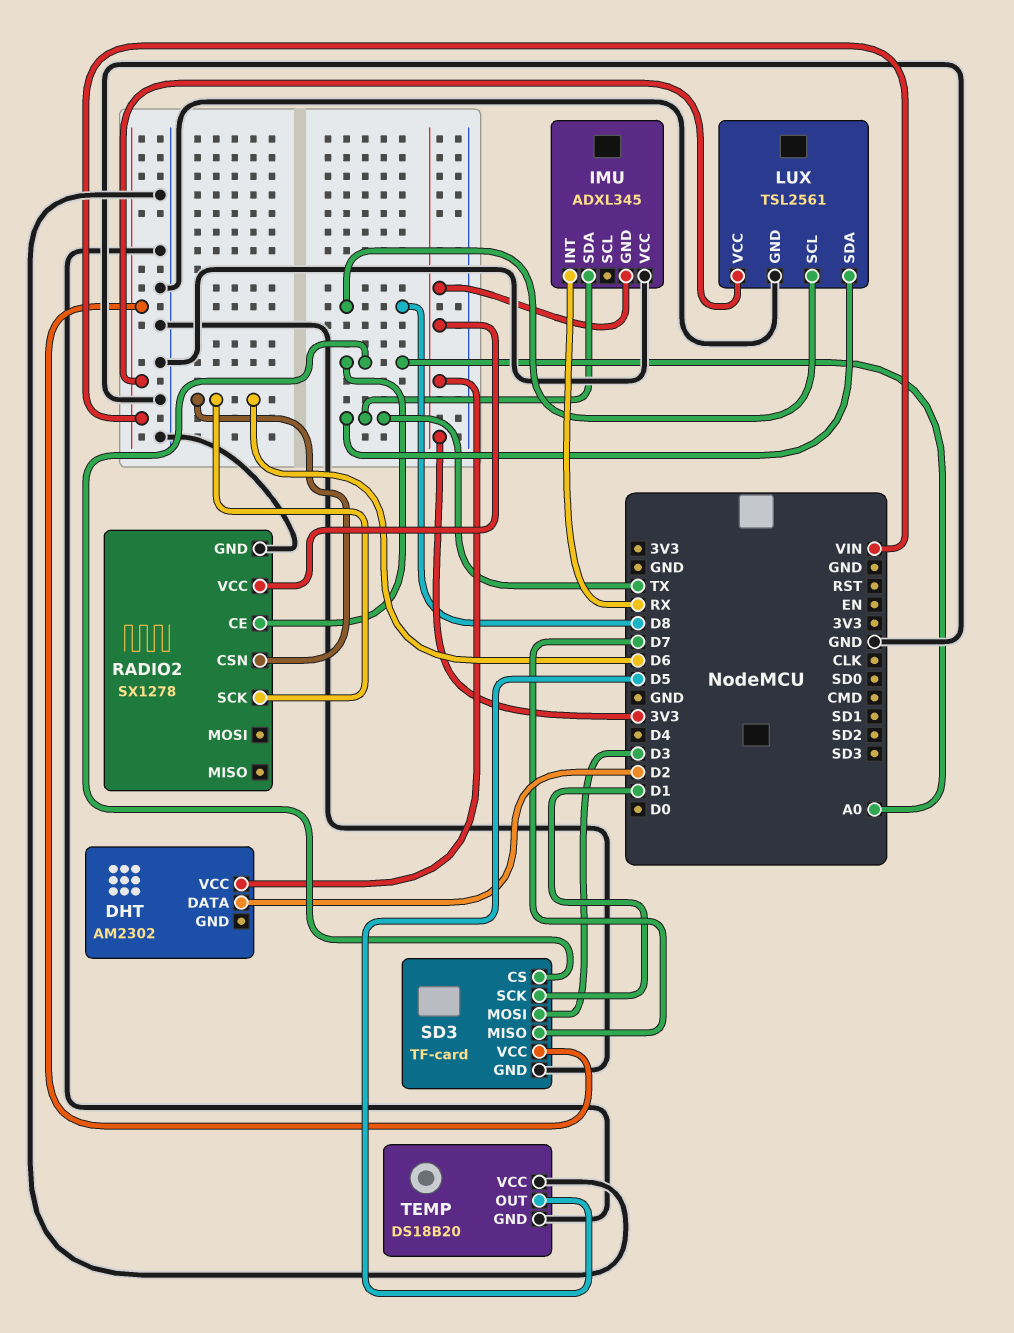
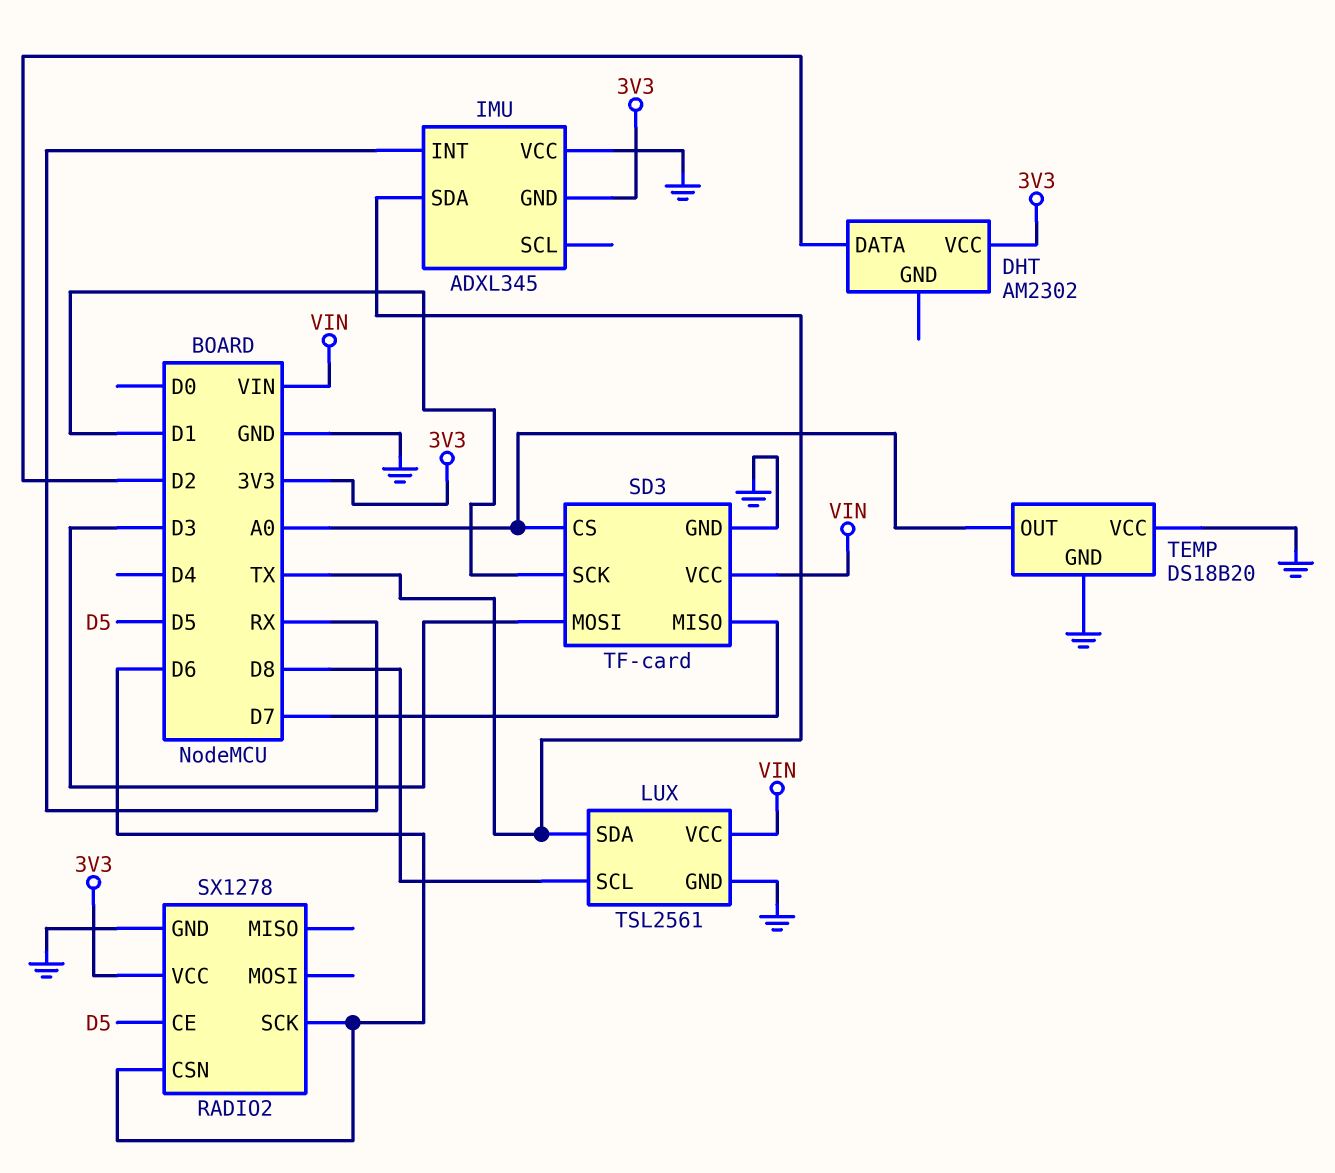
RADIO2 pin CE: A0 -> D5
TEMP pin OUT: D5 -> A0

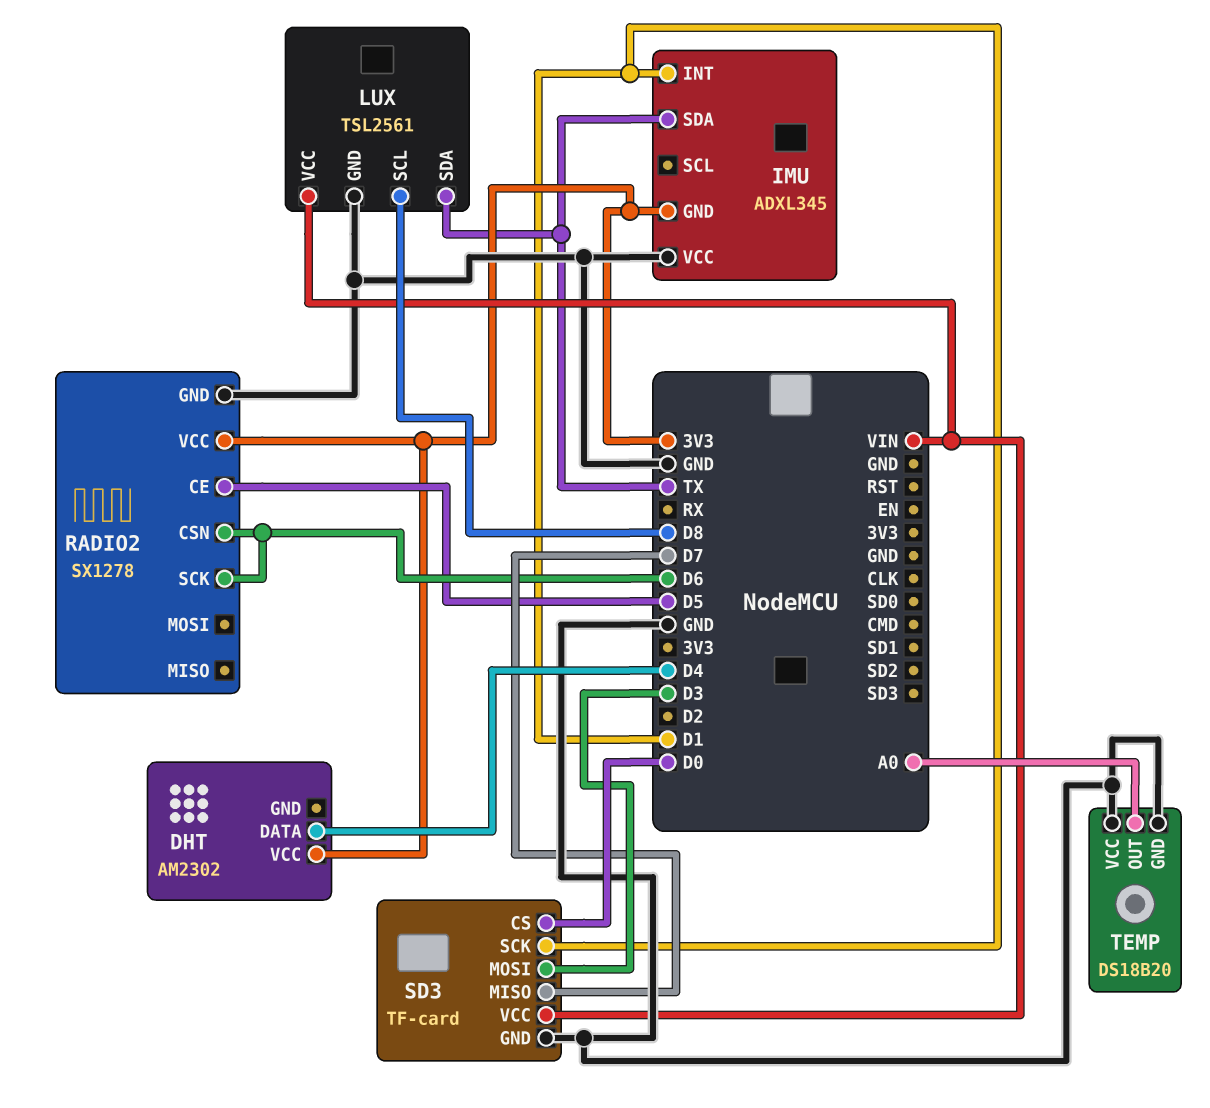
DHT pin DATA: D2 -> D4
IMU pin INT: RX -> D1
SD3 pin CS: A0 -> D0

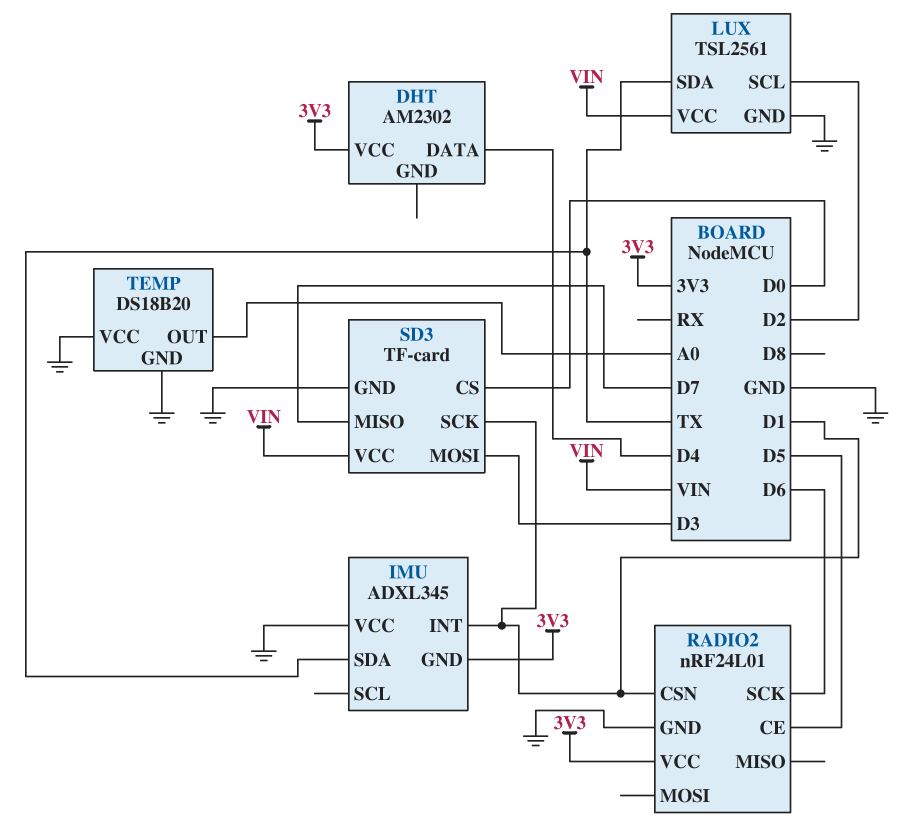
LUX pin SCL: D8 -> D2
RADIO2: SX1278 -> nRF24L01
RADIO2 pin CSN: D6 -> D1

